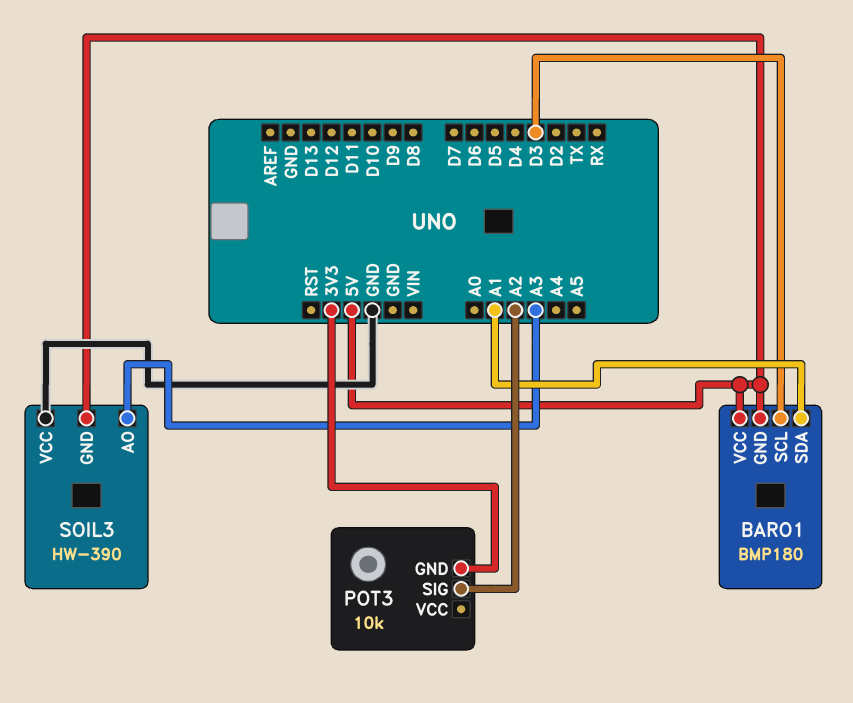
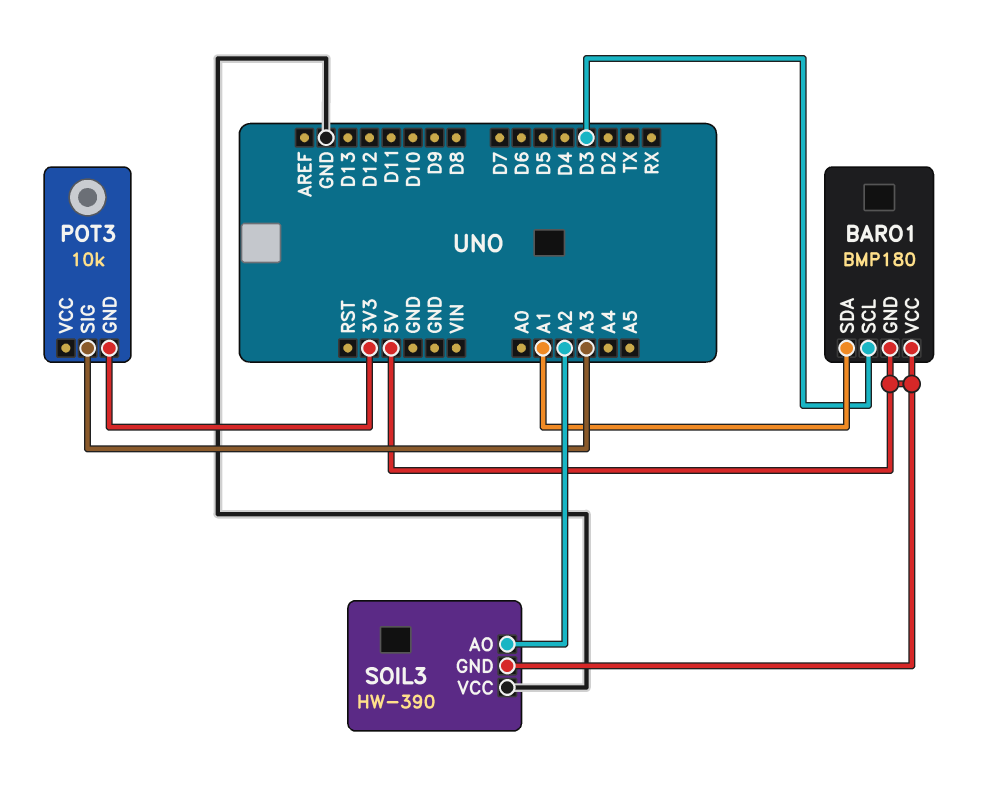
POT3 pin SIG: A2 -> A3
SOIL3 pin AO: A3 -> A2

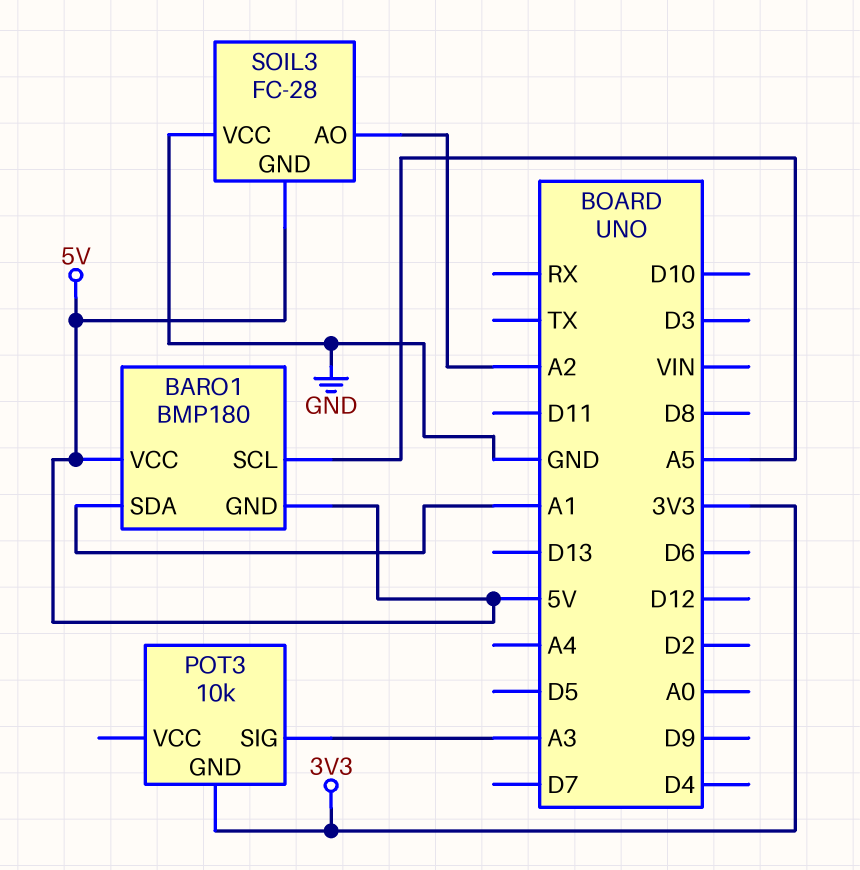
BARO1 pin SCL: D3 -> A5
SOIL3: HW-390 -> FC-28

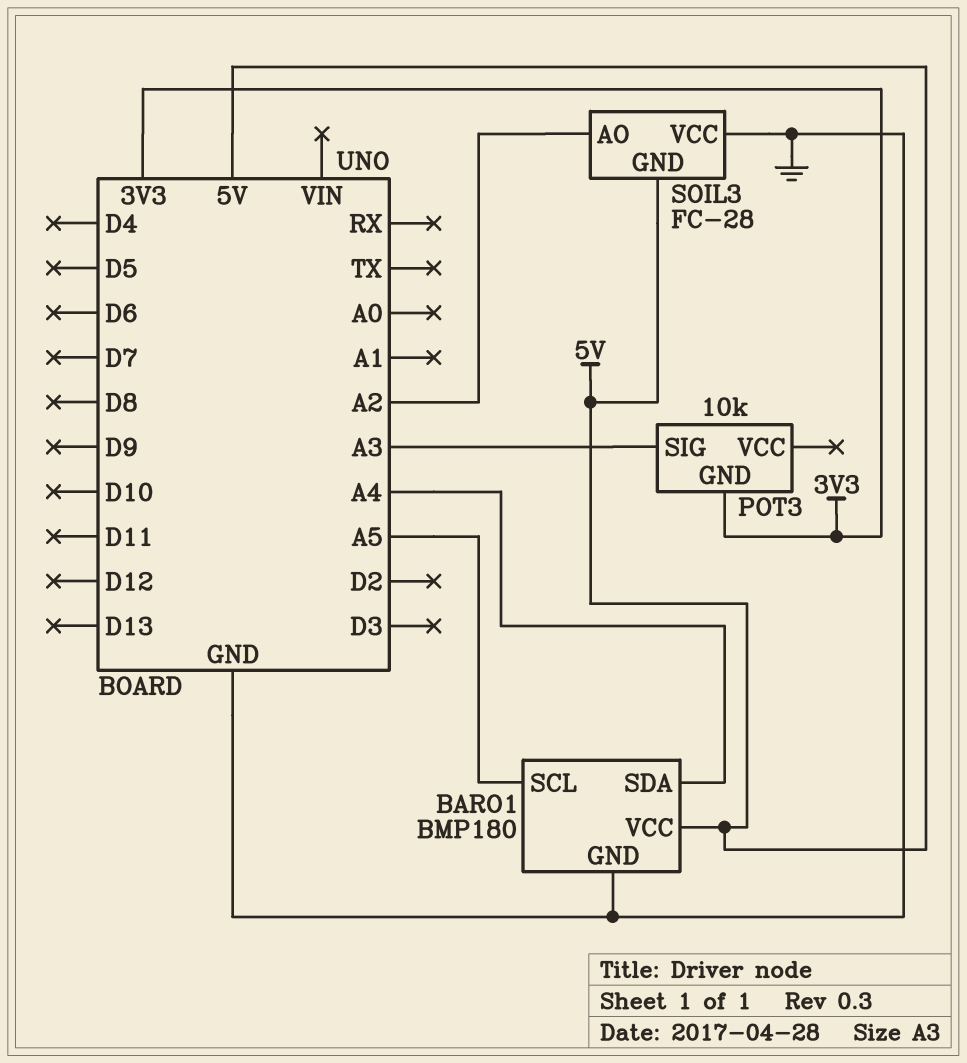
BARO1 pin GND: 5V -> GND
BARO1 pin SDA: A1 -> A4

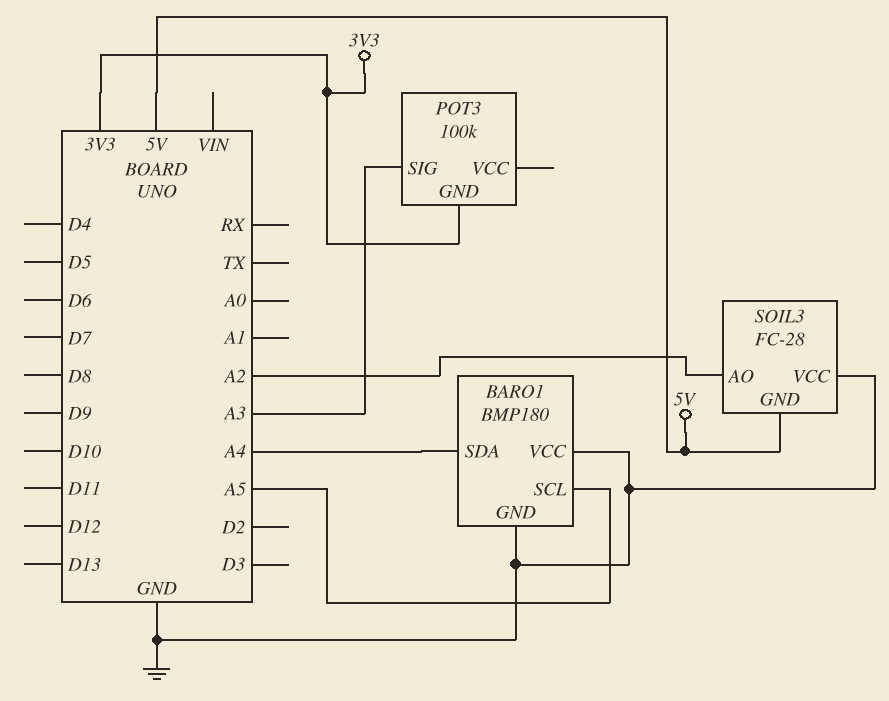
BARO1 pin VCC: 5V -> GND
POT3: 10k -> 100k

